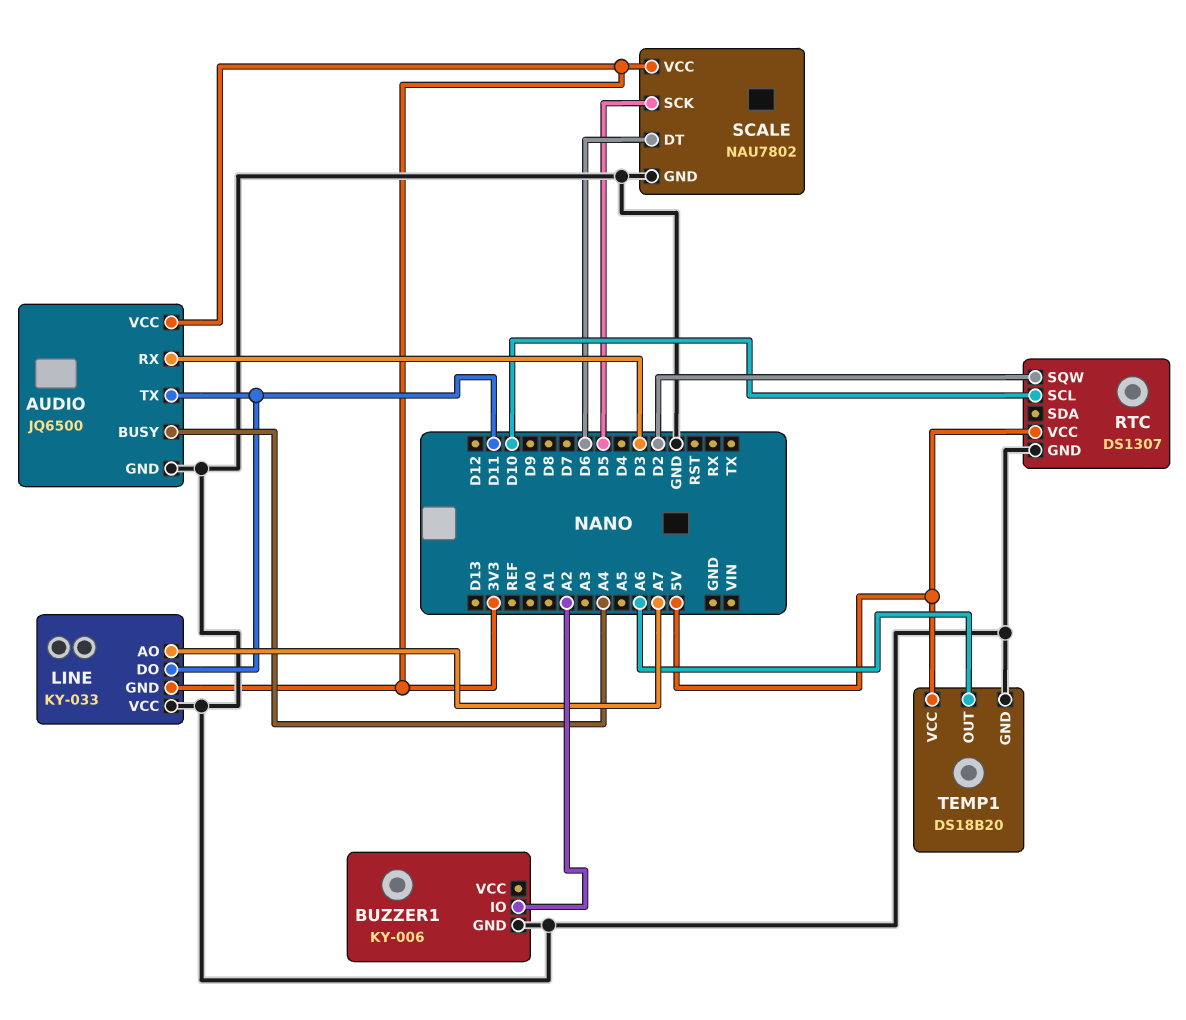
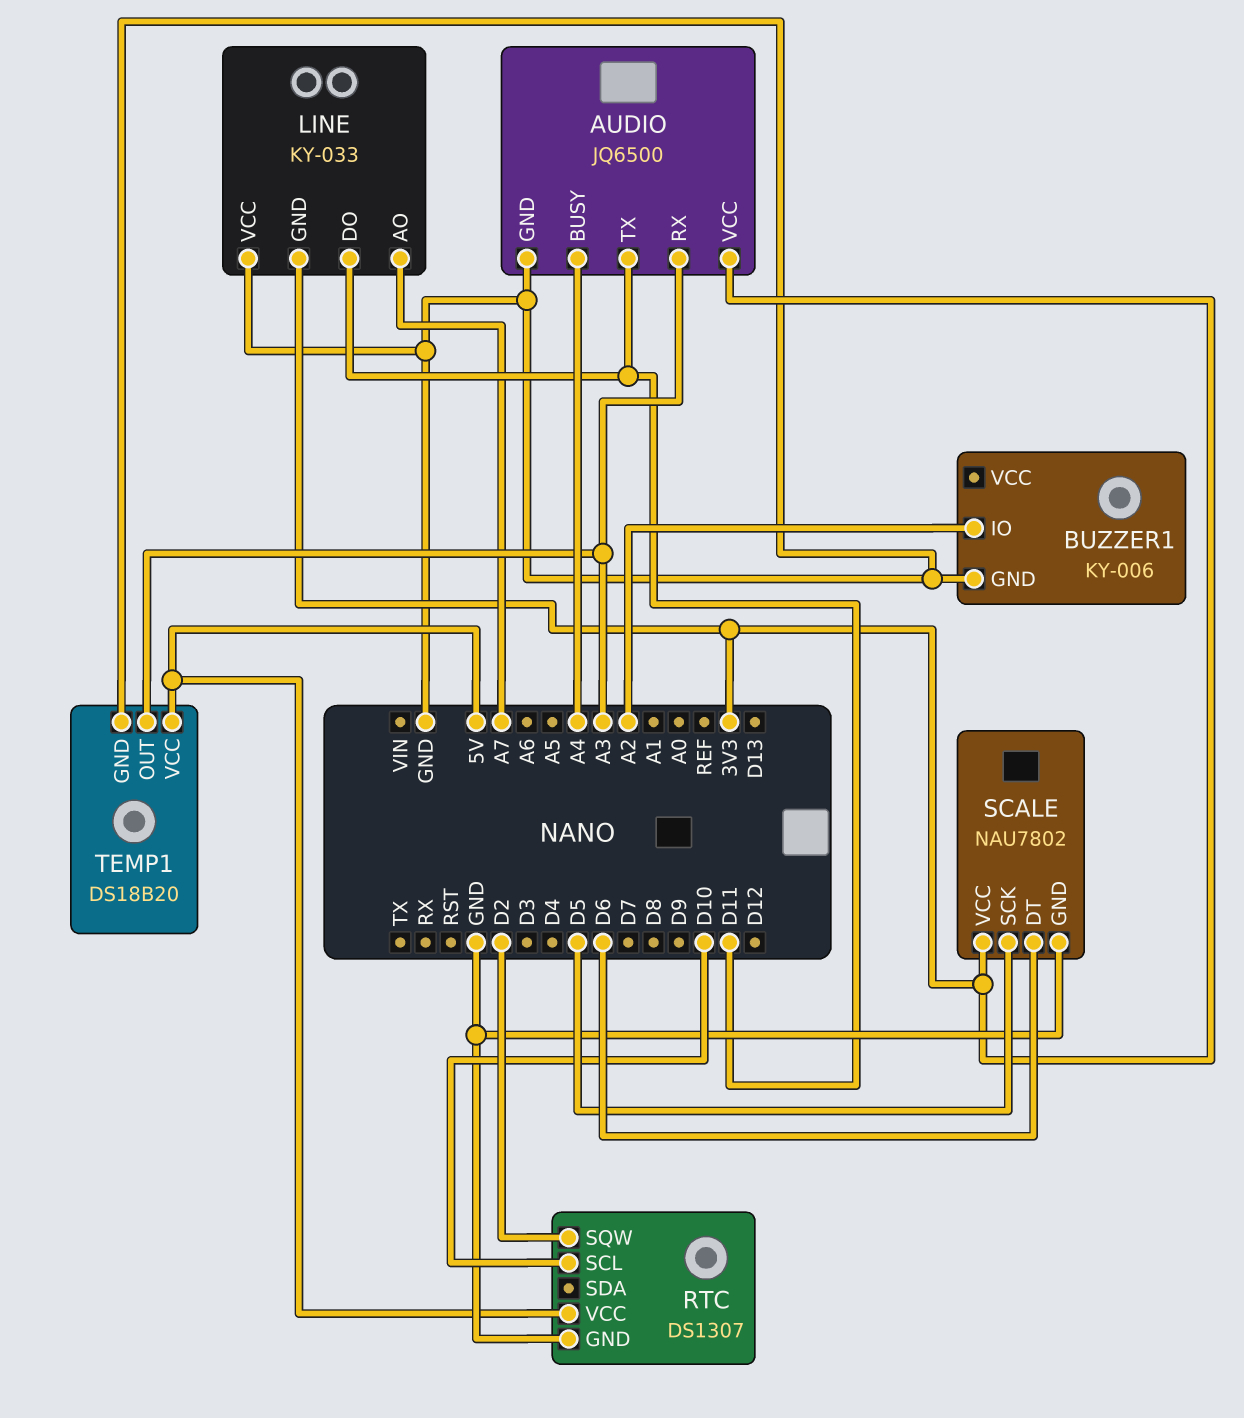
AUDIO pin RX: D3 -> A3
TEMP1 pin OUT: A6 -> A3

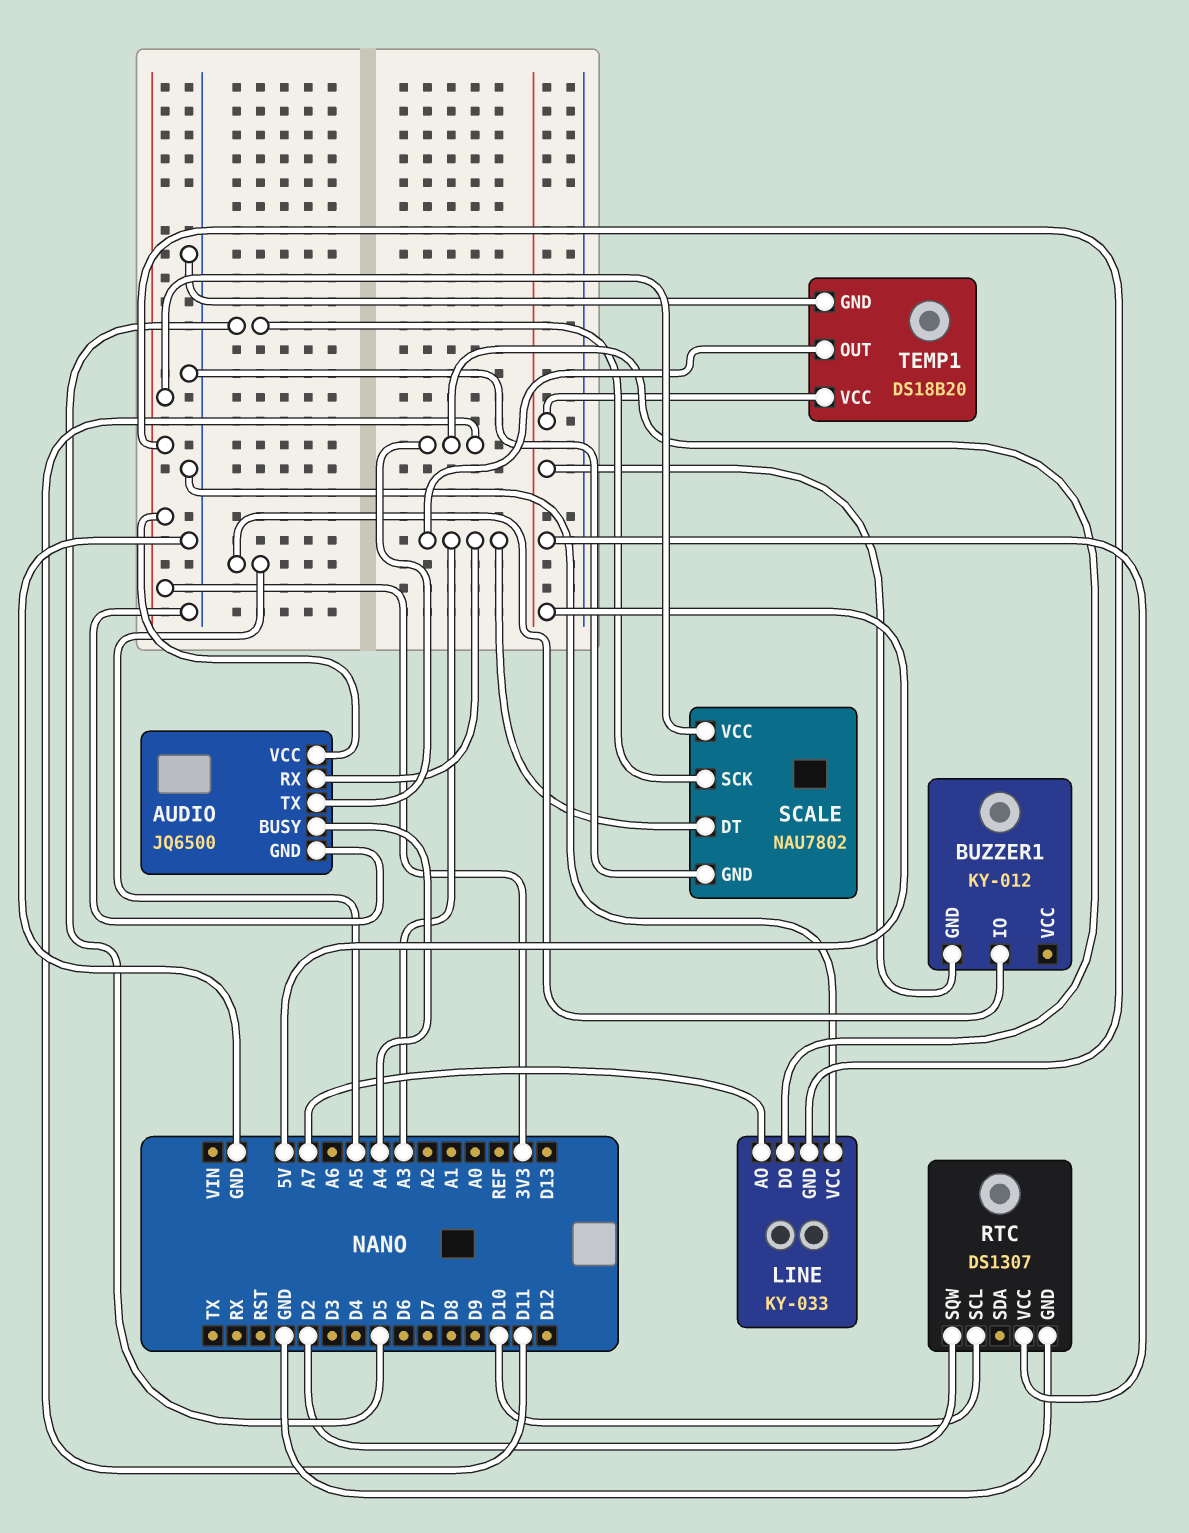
BUZZER1: KY-006 -> KY-012
BUZZER1 pin GND: GND -> 5V
BUZZER1 pin IO: A2 -> A5
SCALE pin DT: D6 -> A3

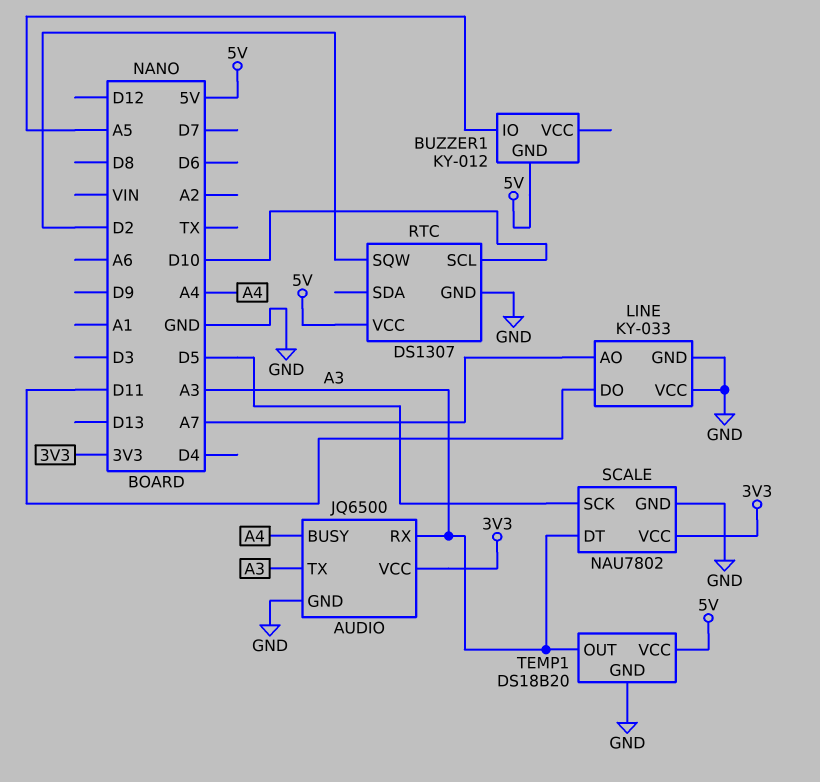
AUDIO pin TX: D11 -> A3
LINE pin GND: 3V3 -> GND

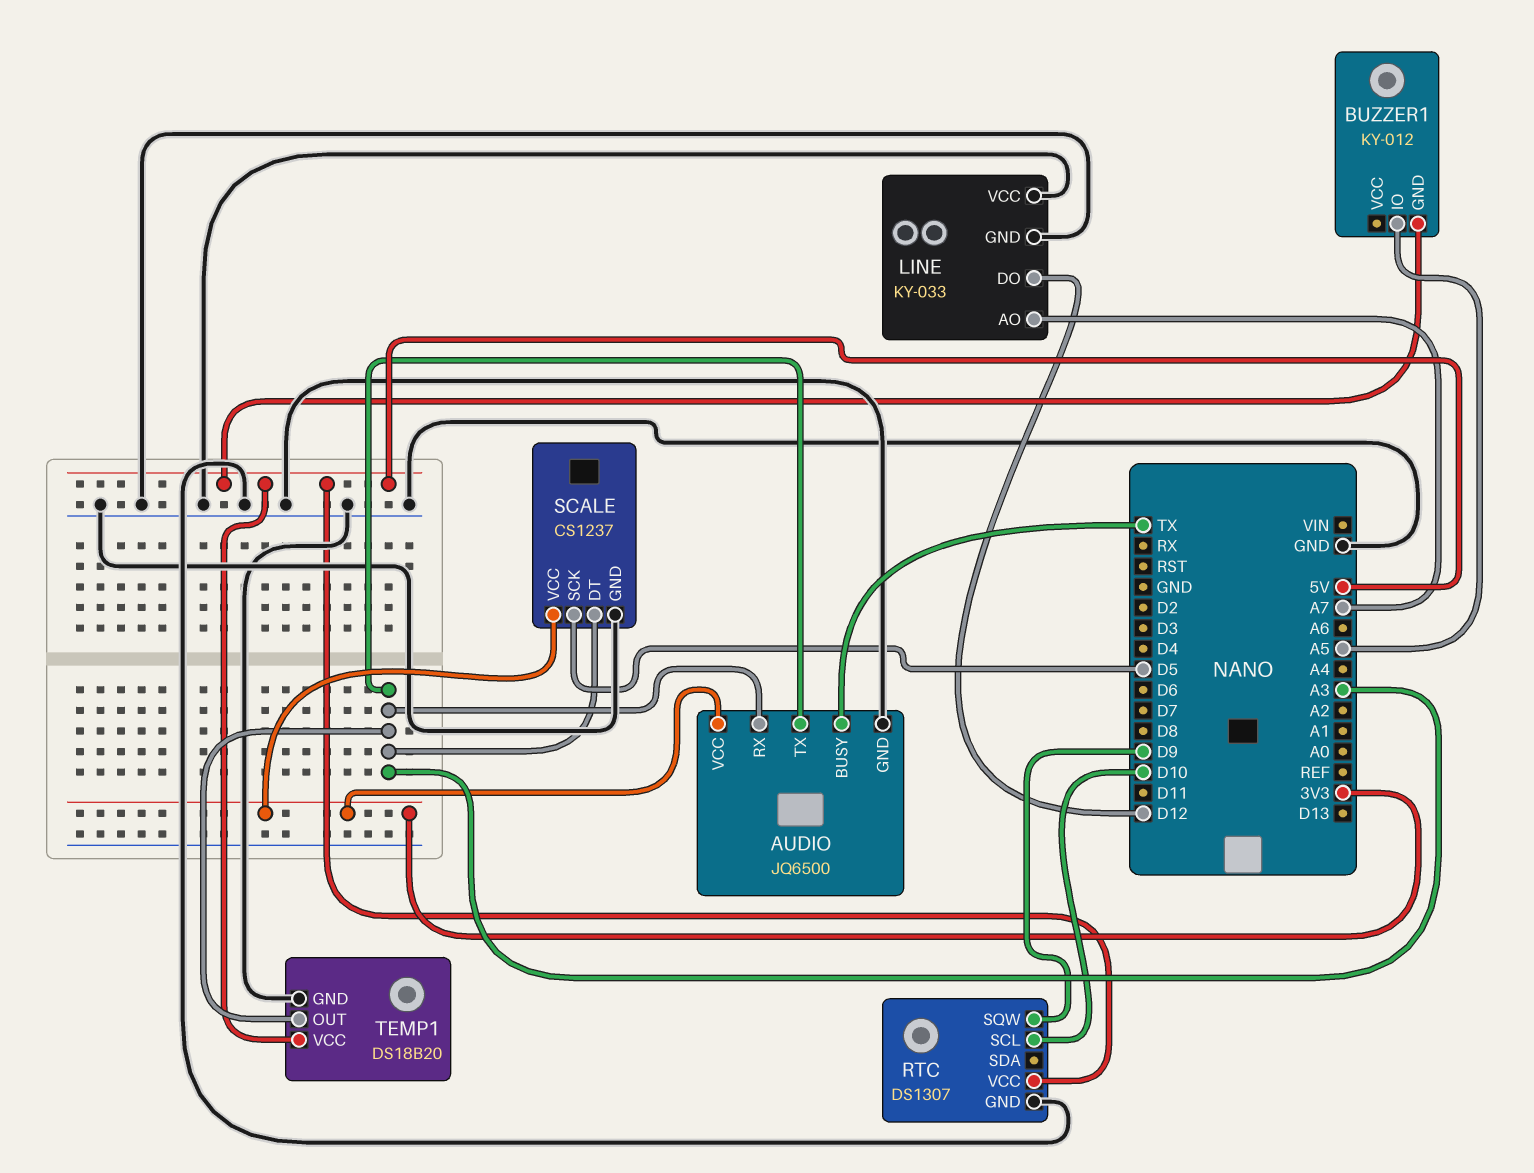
AUDIO pin BUSY: A4 -> TX
LINE pin DO: D11 -> D12
RTC pin SQW: D2 -> D9
SCALE: NAU7802 -> CS1237

